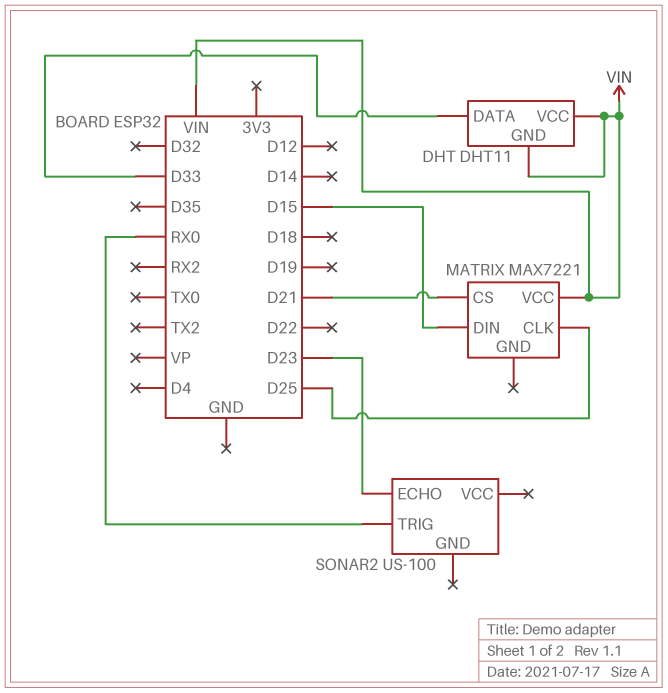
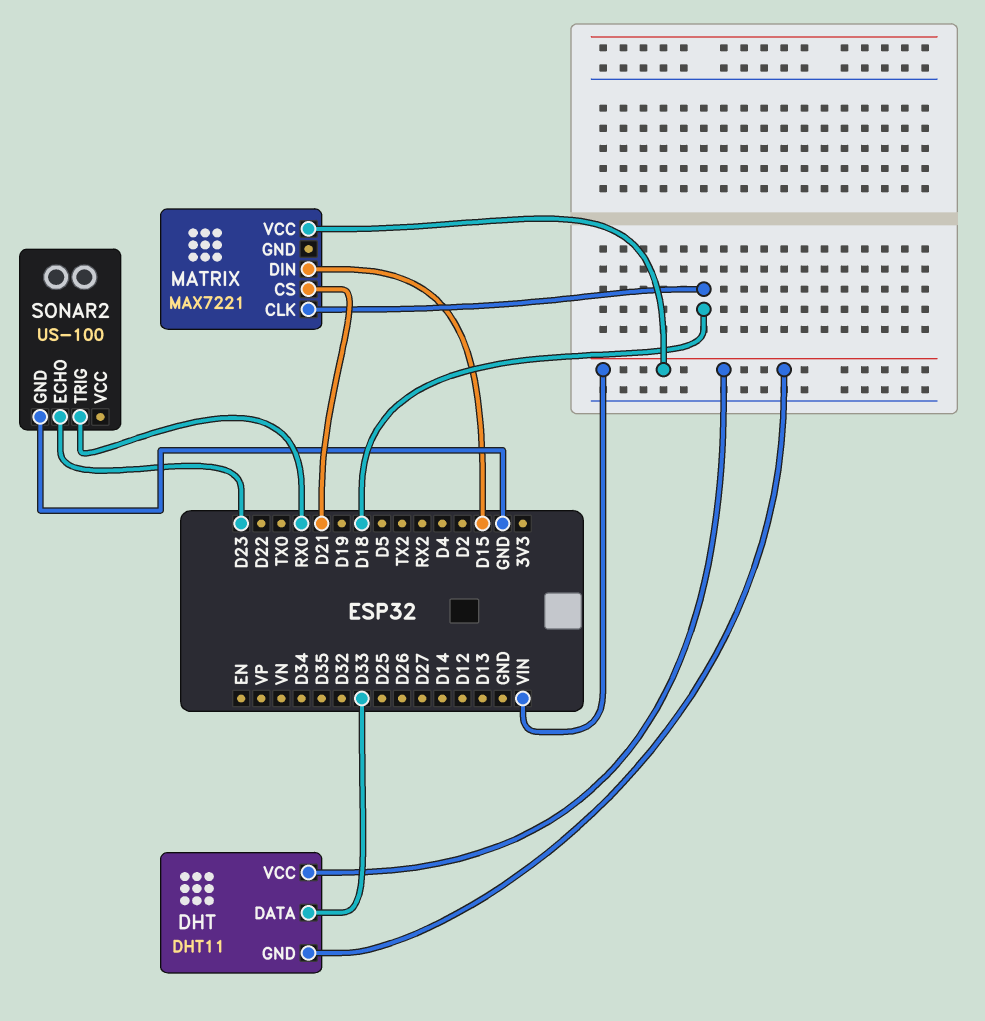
MATRIX pin CLK: D25 -> D18
SONAR2 pin GND: none -> GND

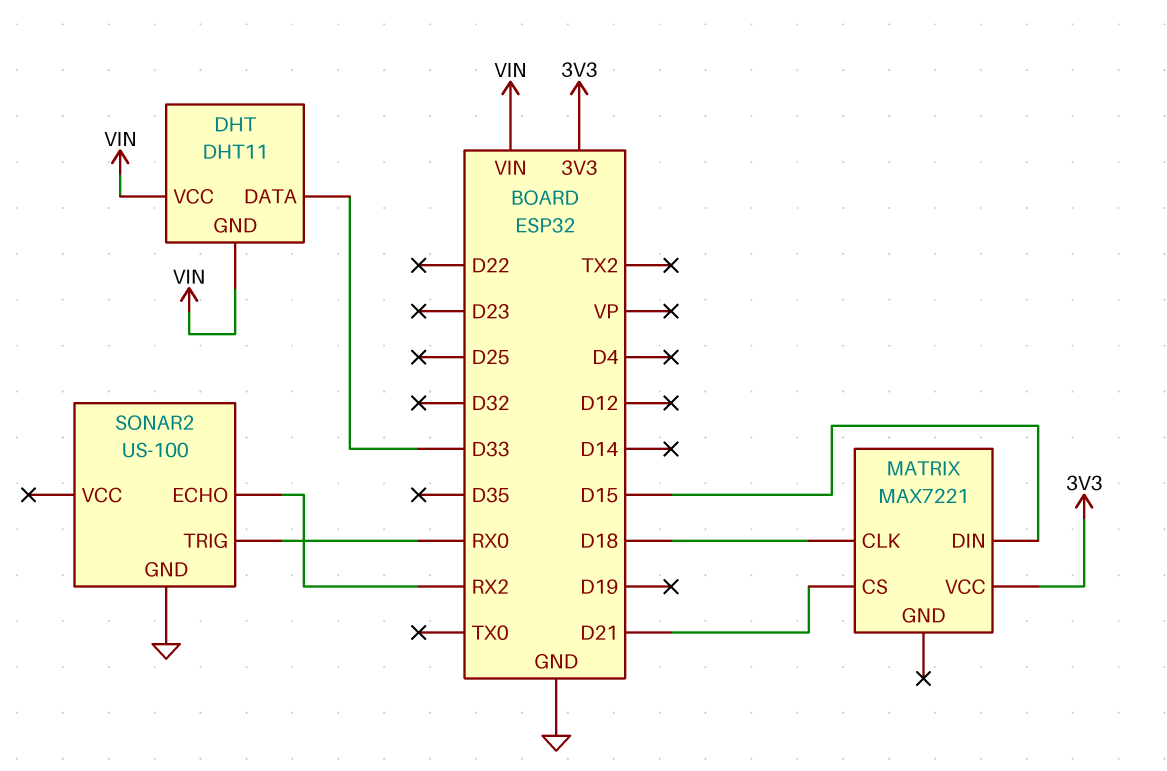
MATRIX pin VCC: VIN -> 3V3
SONAR2 pin ECHO: D23 -> RX2

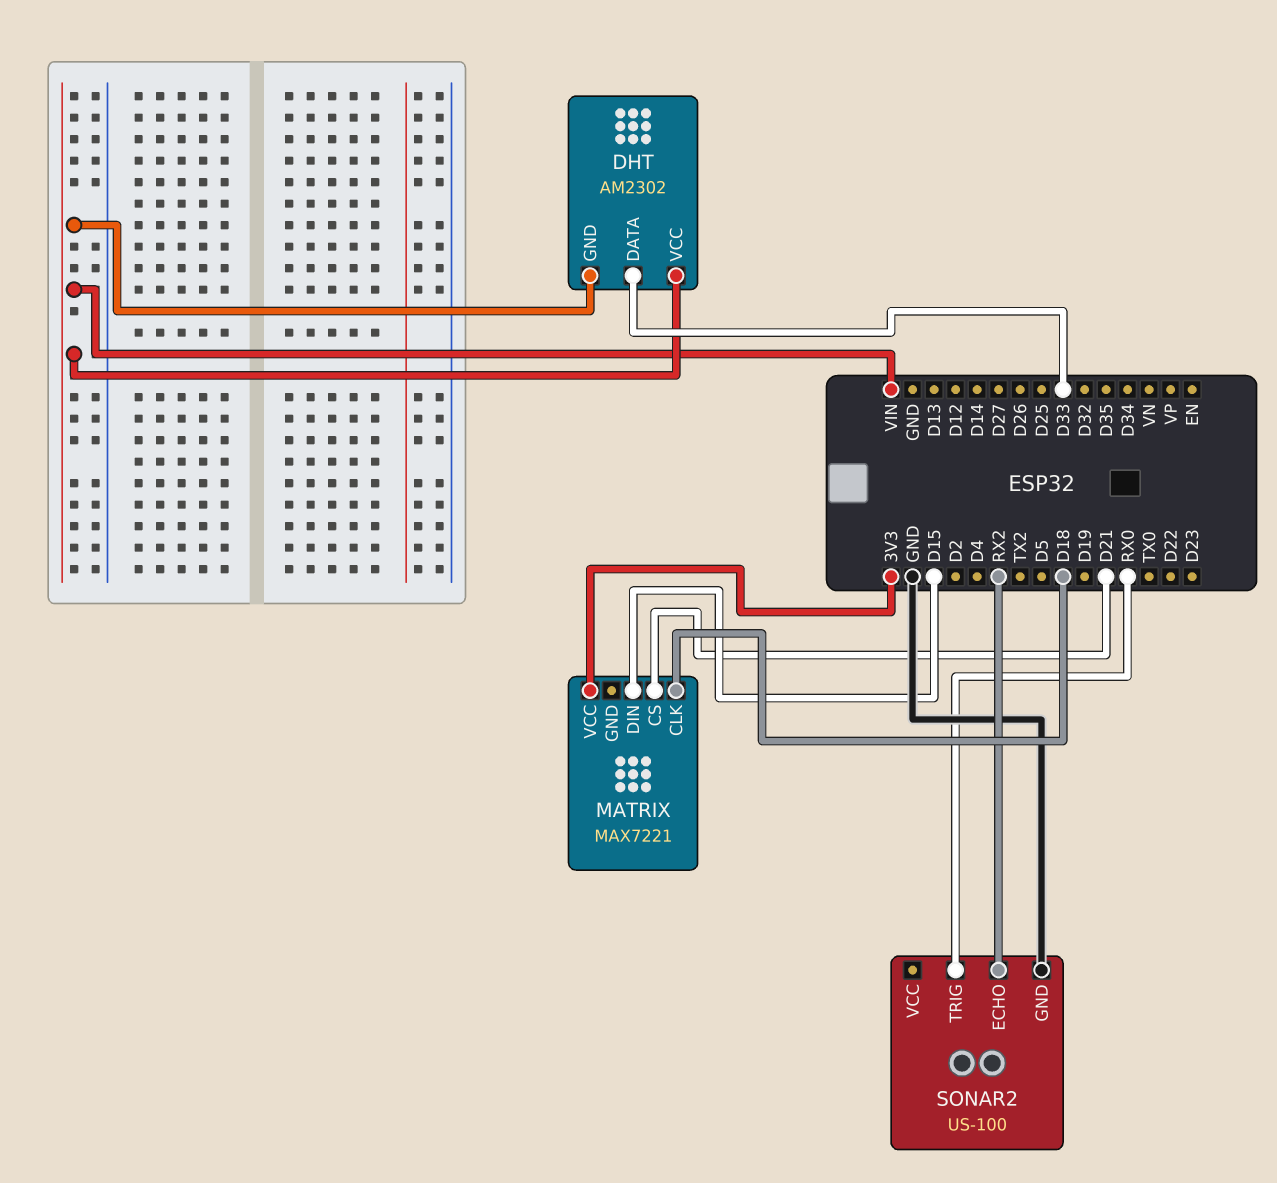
DHT: DHT11 -> AM2302

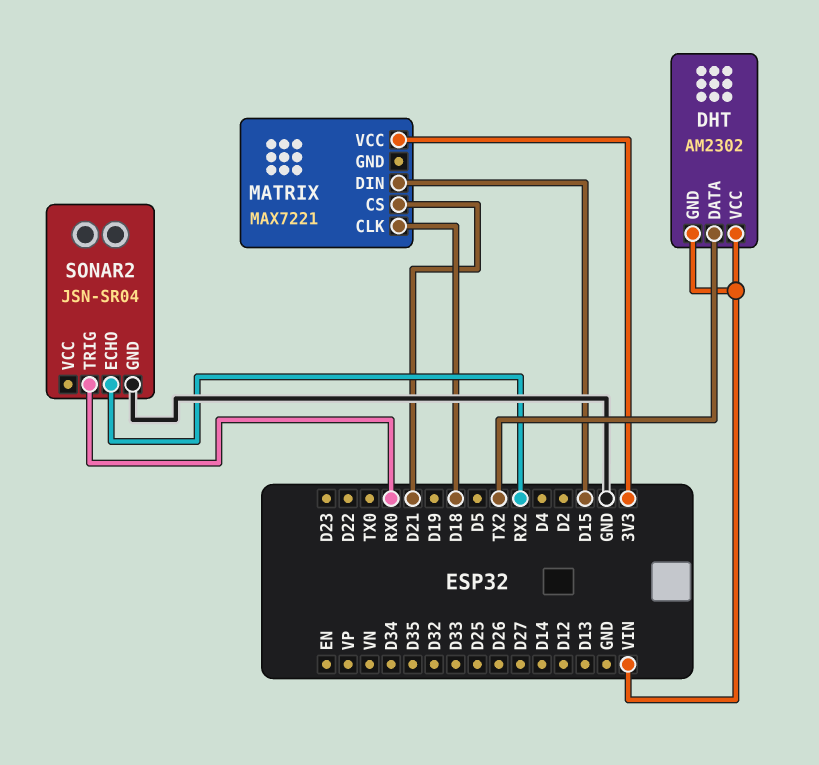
DHT pin DATA: D33 -> TX2
SONAR2: US-100 -> JSN-SR04

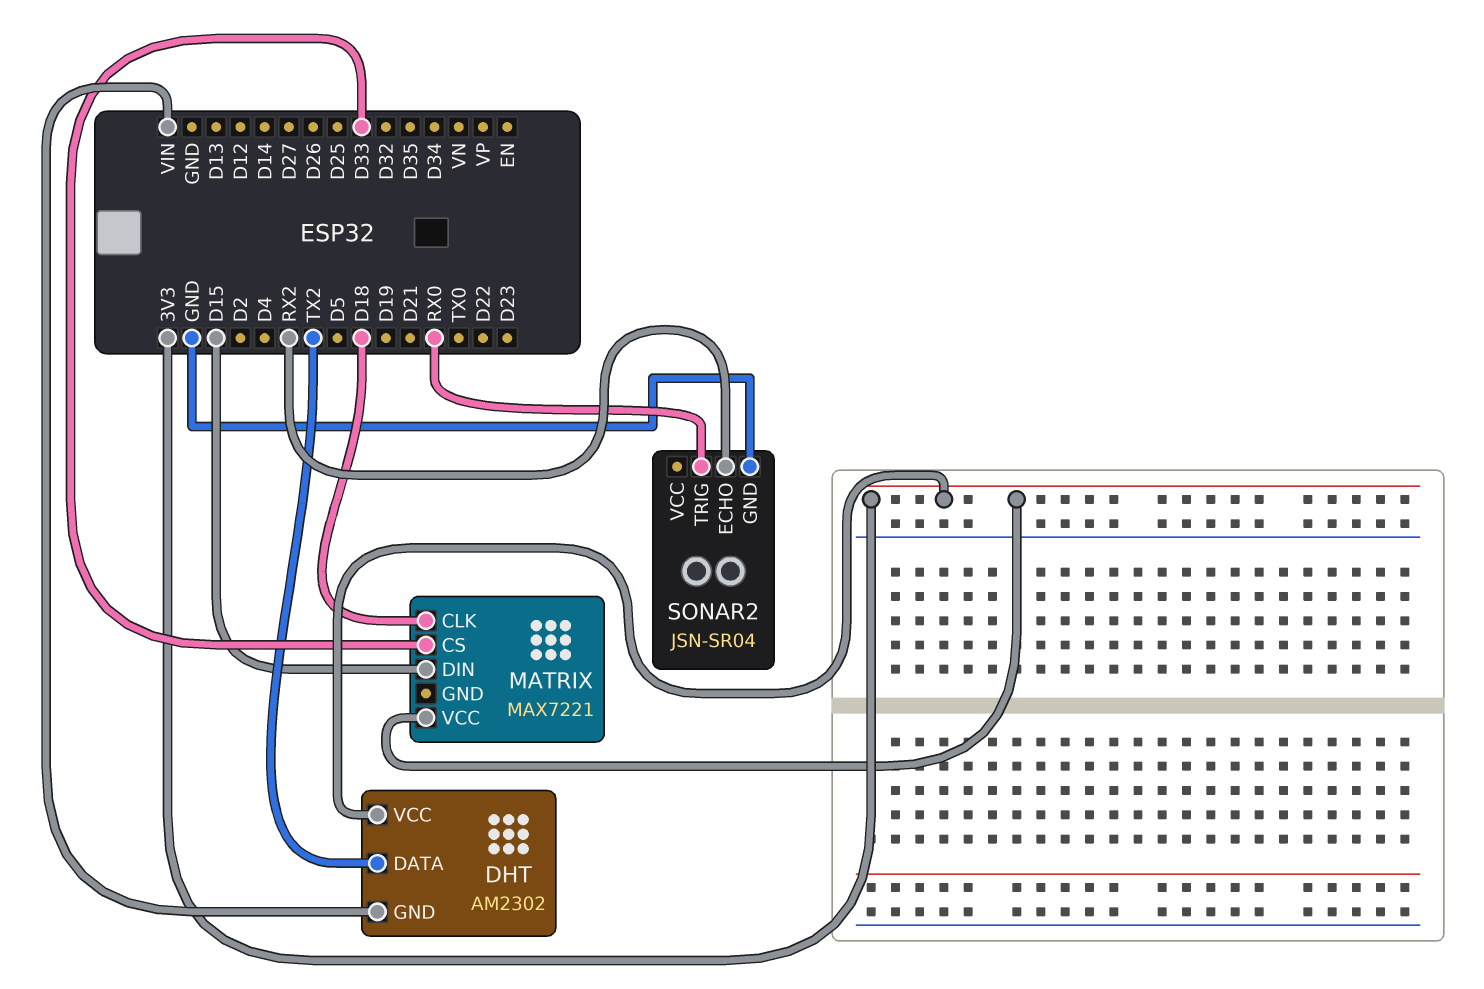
DHT pin VCC: VIN -> 3V3
MATRIX pin CS: D21 -> D33

